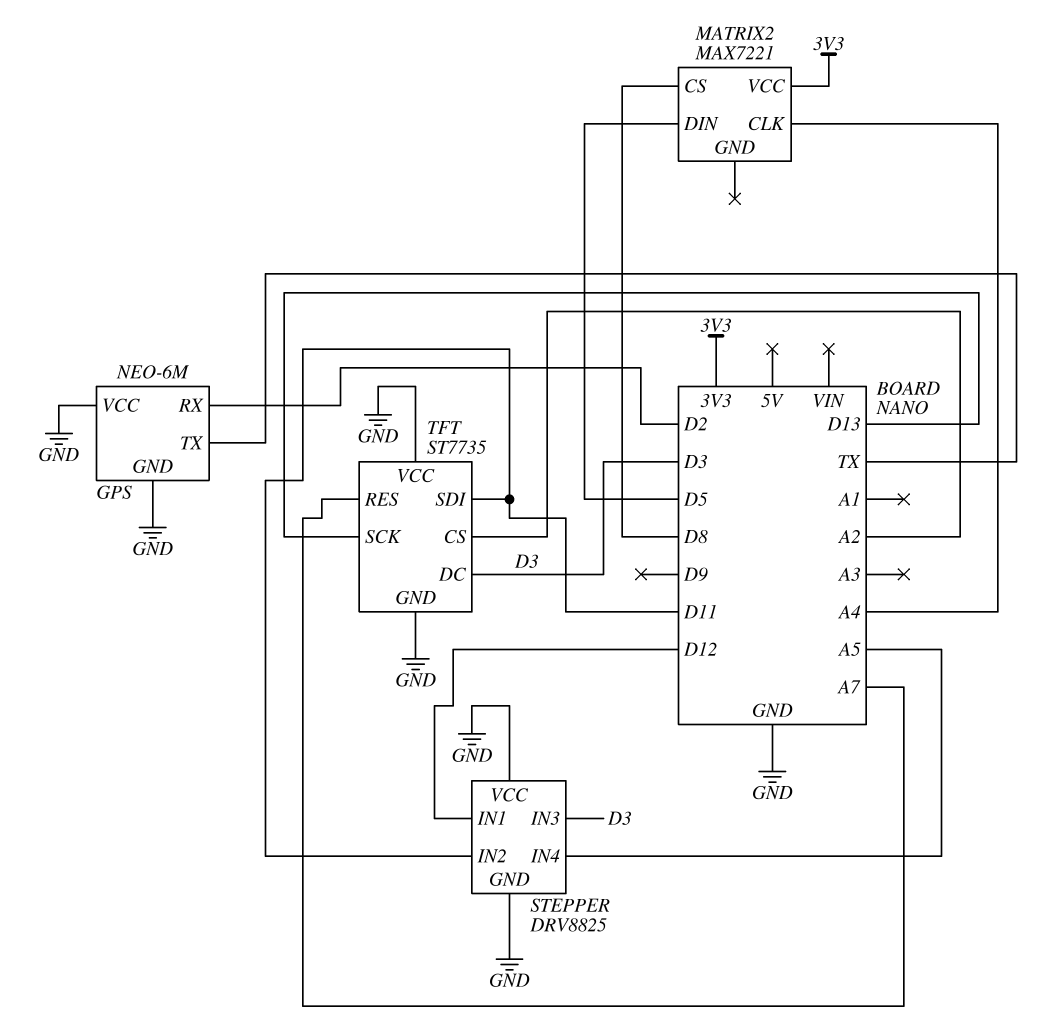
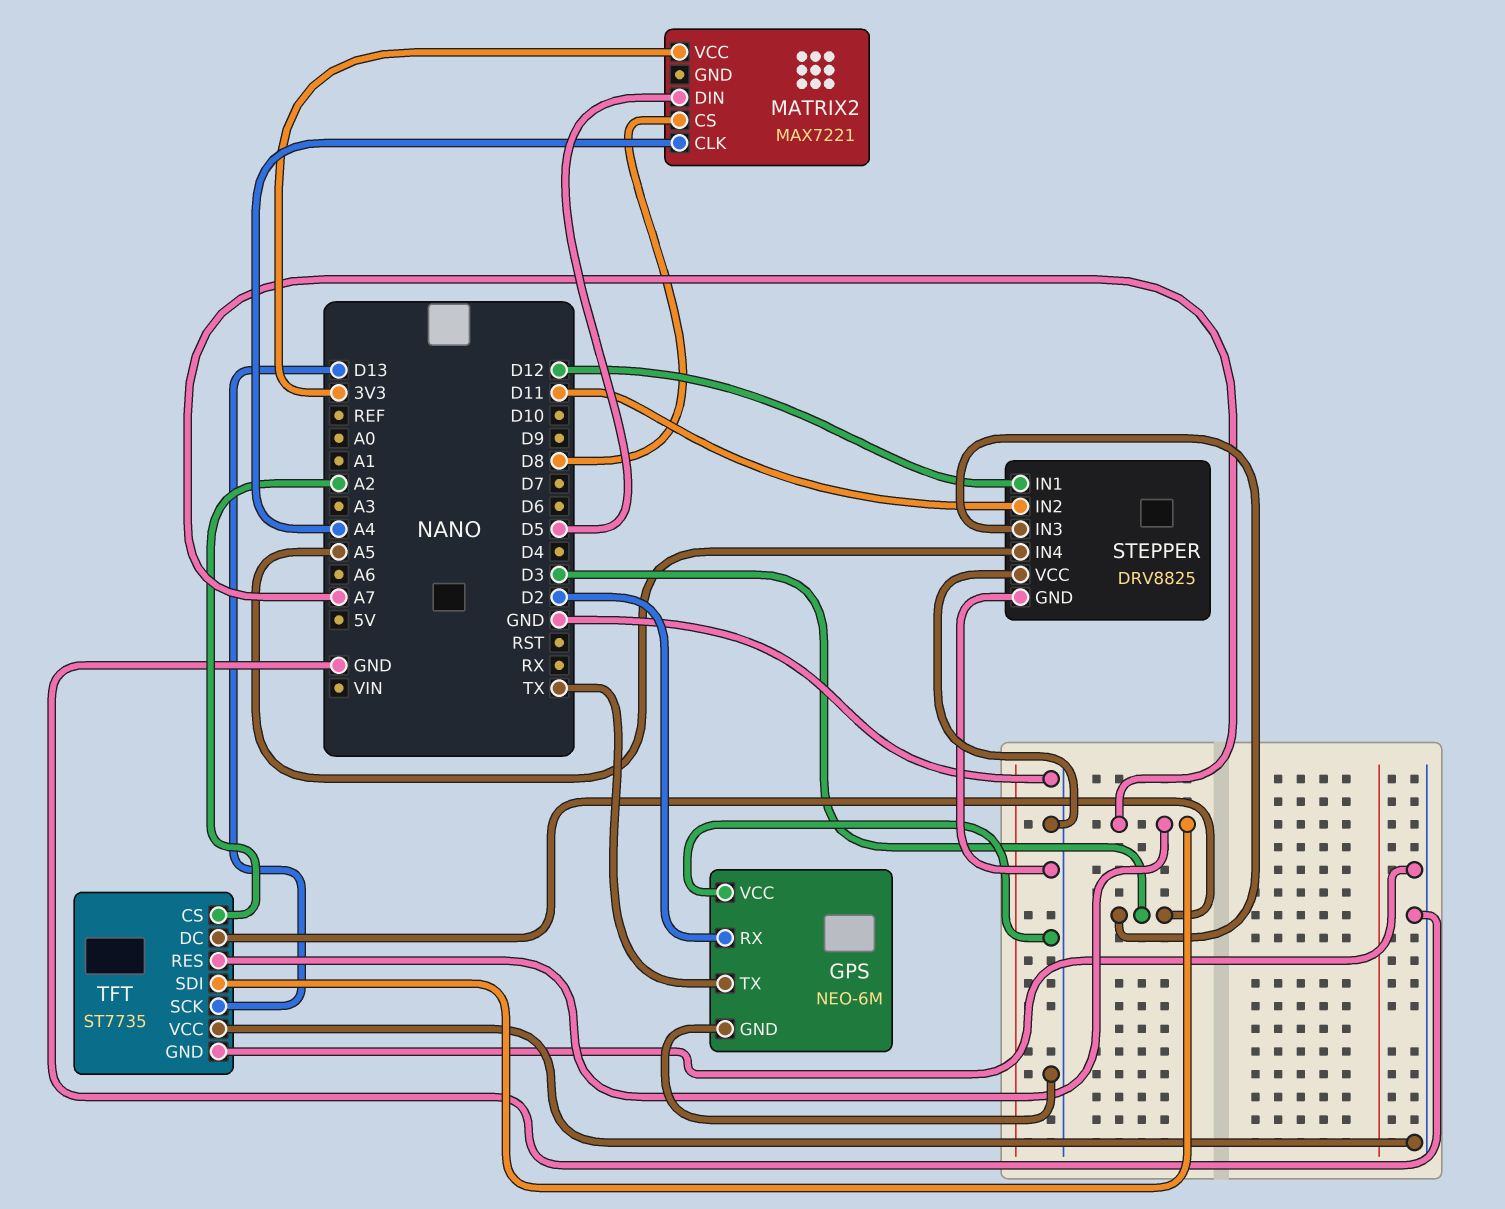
TFT pin SDI: D11 -> A7

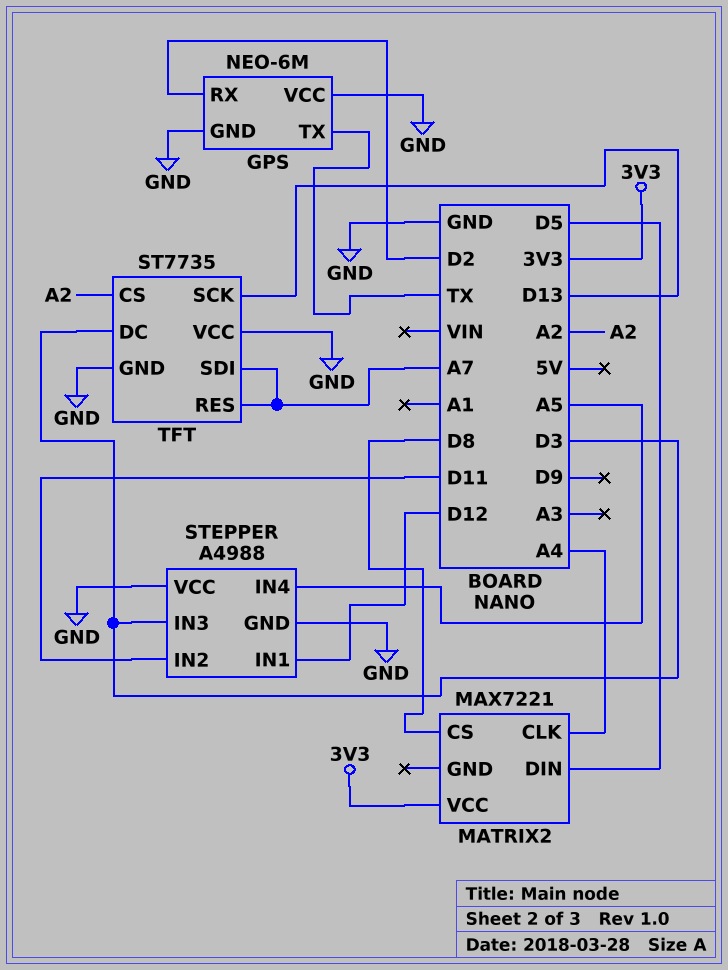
STEPPER: DRV8825 -> A4988

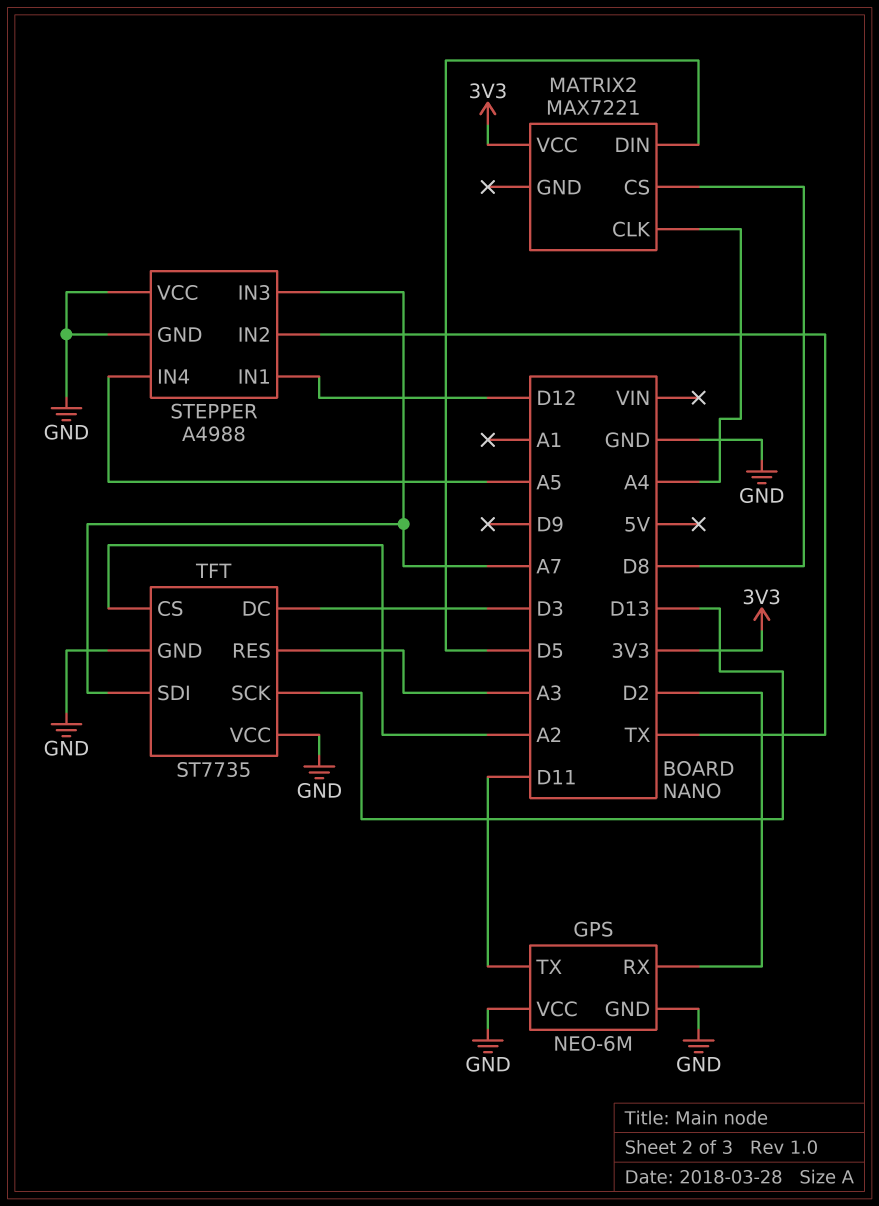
GPS pin TX: TX -> D11
STEPPER pin IN2: D11 -> TX
STEPPER pin IN3: D3 -> A7
TFT pin RES: A7 -> A3

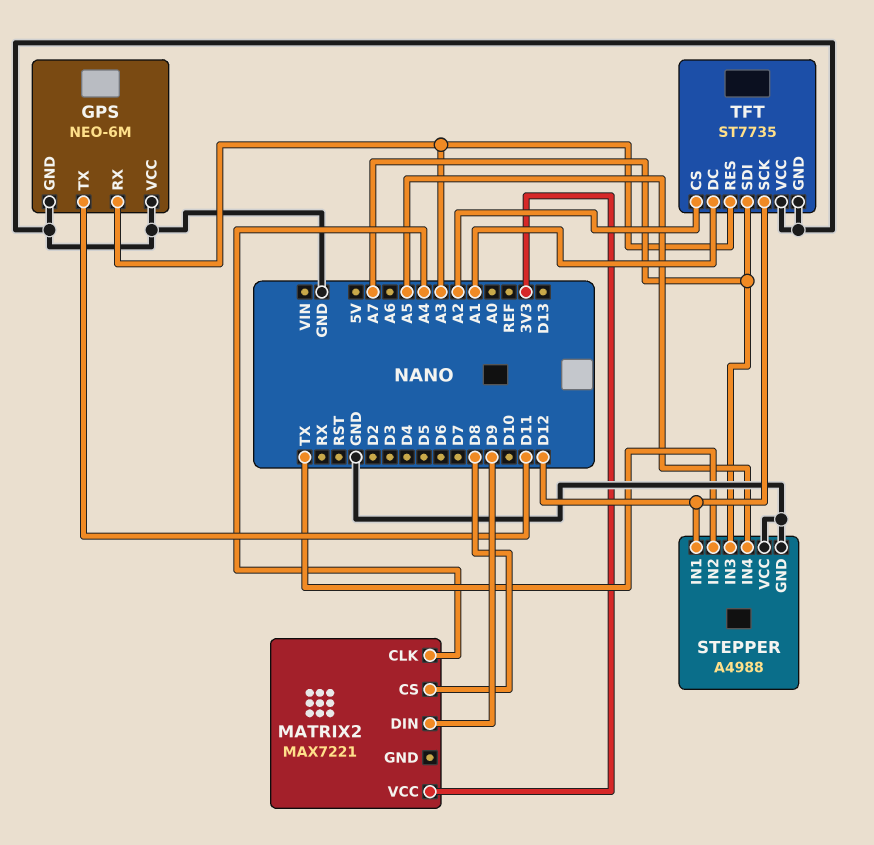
GPS pin RX: D2 -> A3
MATRIX2 pin DIN: D5 -> D9
TFT pin DC: D3 -> A1
TFT pin SCK: D13 -> D12

